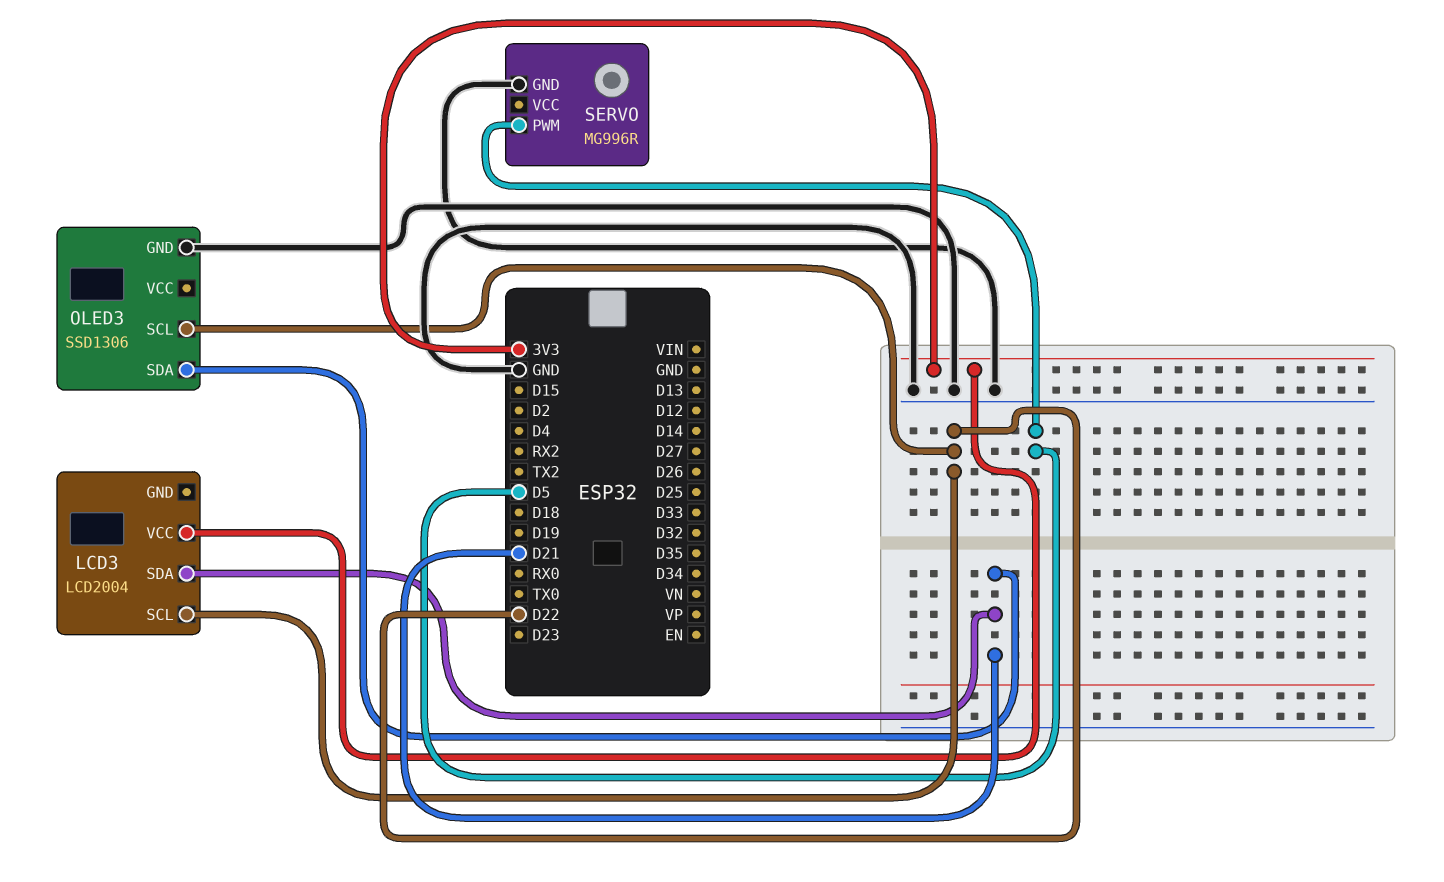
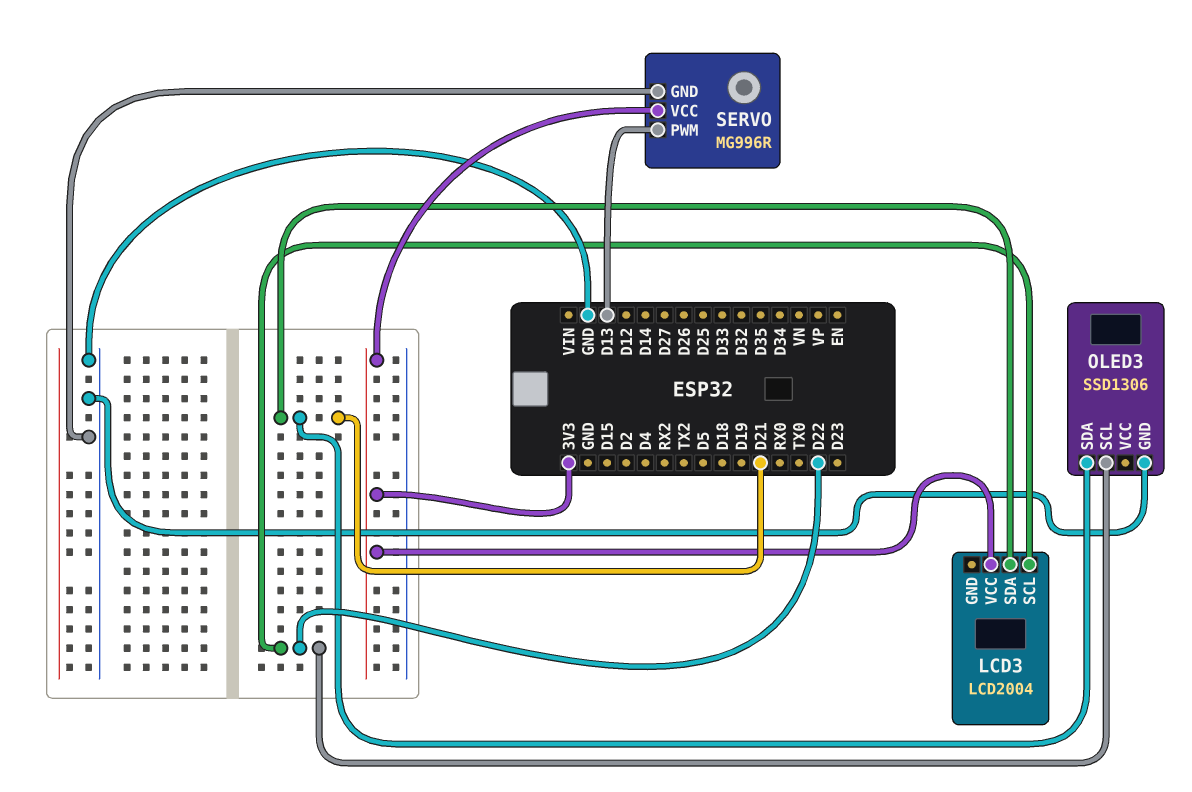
SERVO pin PWM: D5 -> D13
SERVO pin VCC: none -> 3V3

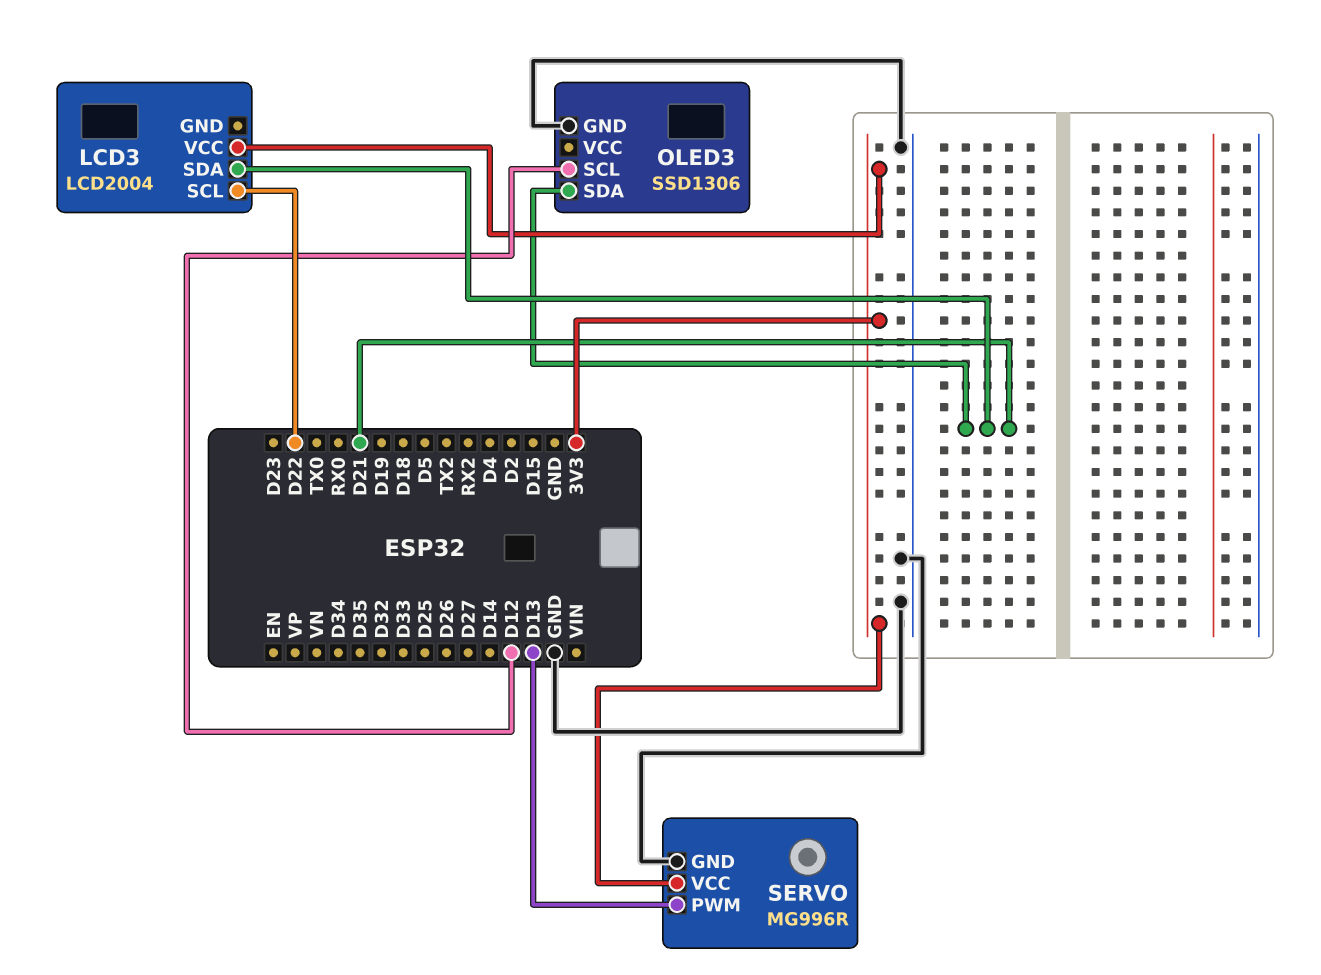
OLED3 pin SCL: D22 -> D12

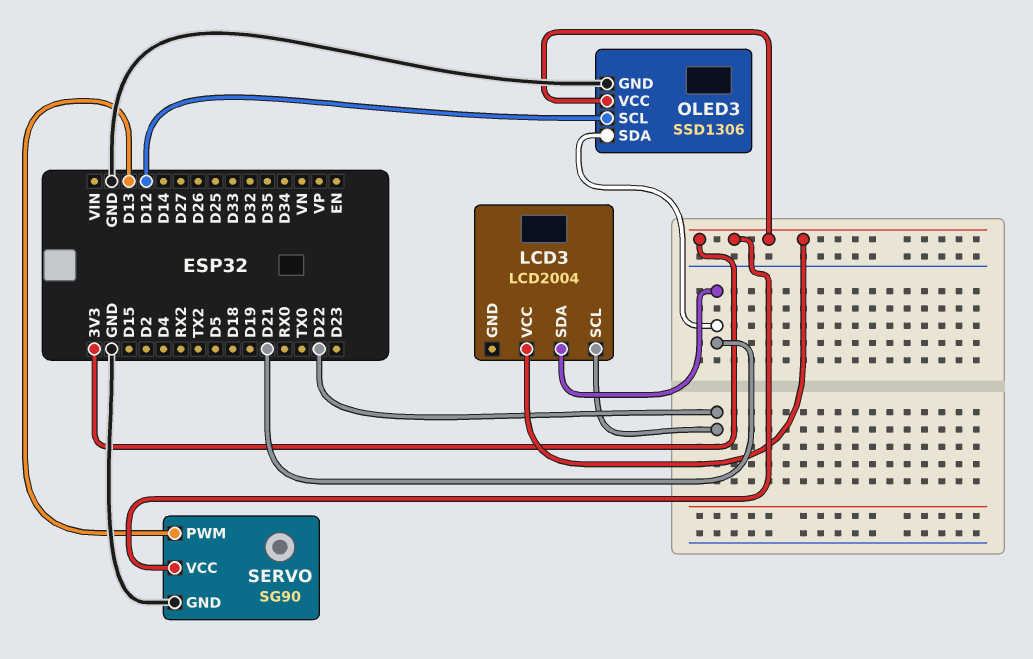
OLED3 pin VCC: none -> 3V3
SERVO: MG996R -> SG90

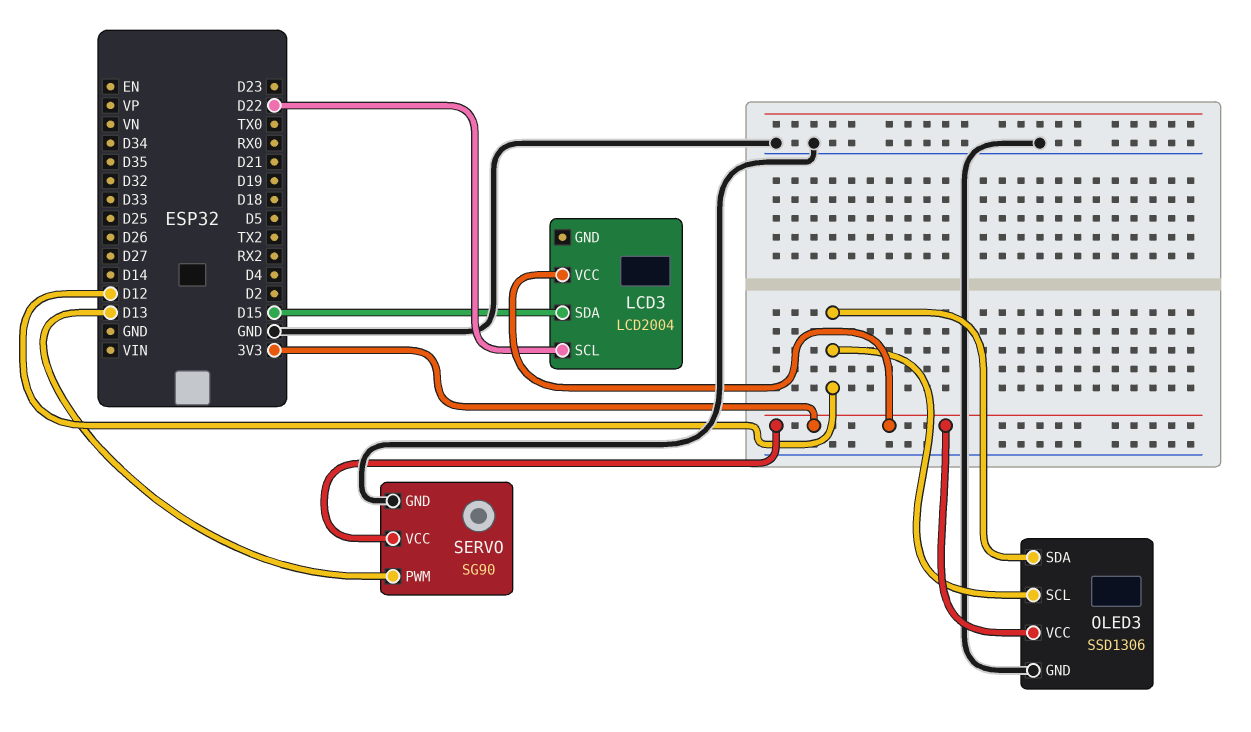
LCD3 pin SDA: D21 -> D15
OLED3 pin SDA: D21 -> D12

